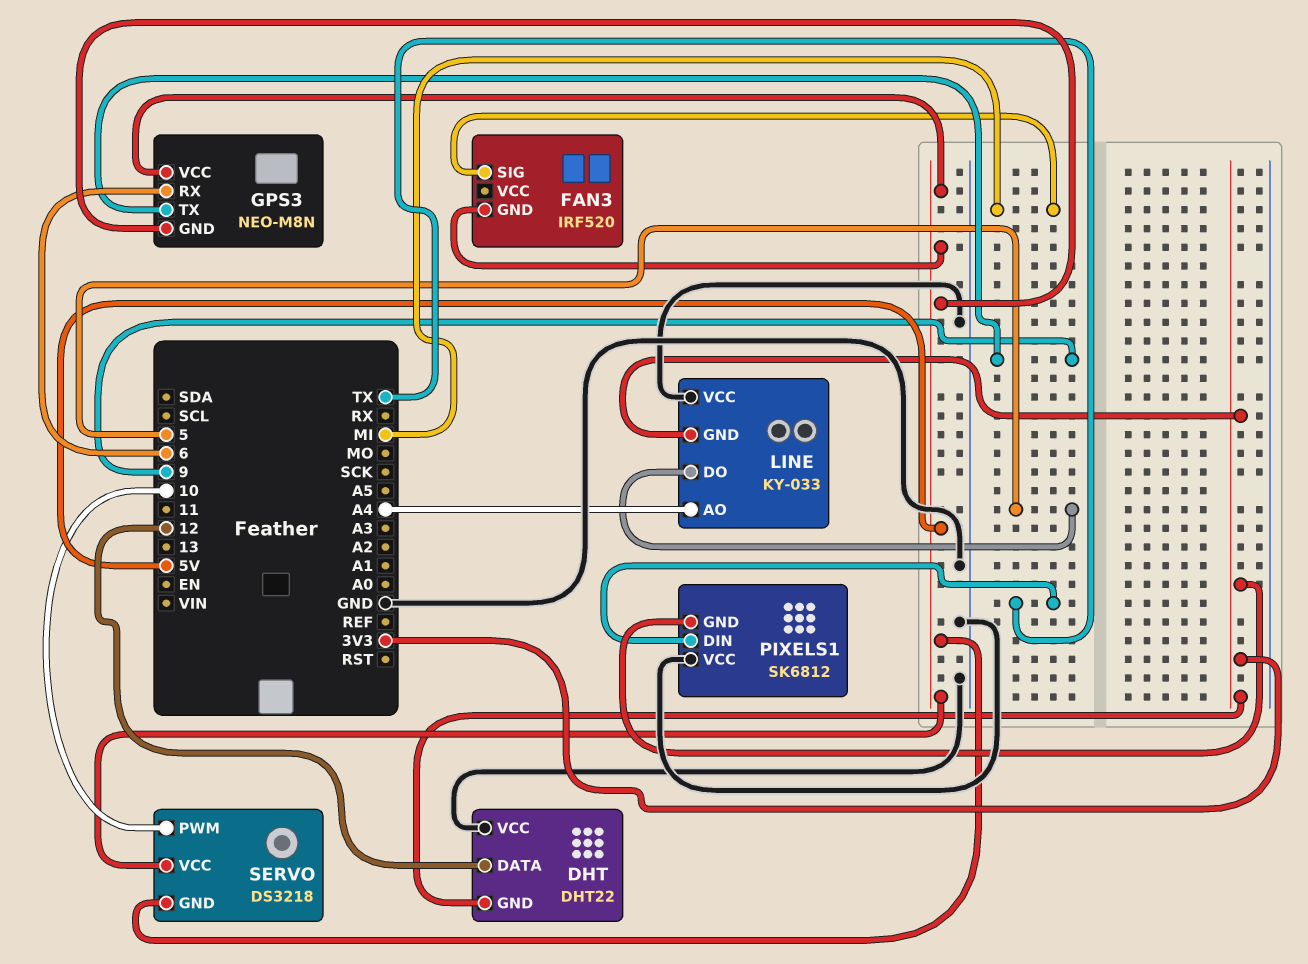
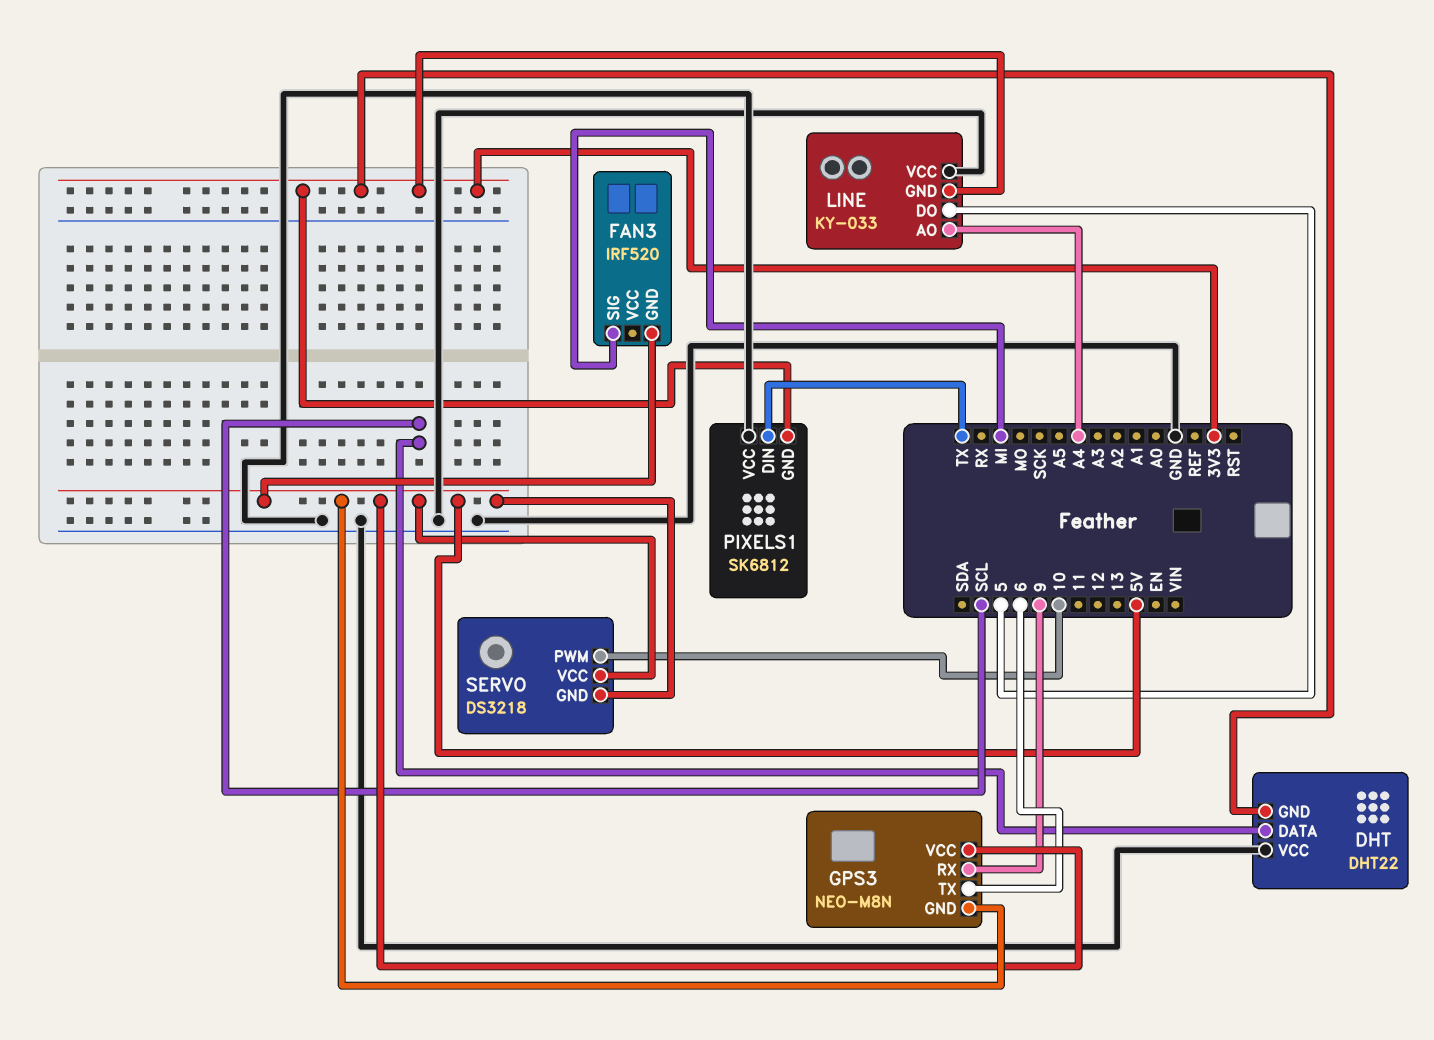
DHT pin DATA: 12 -> SCL
GPS3 pin RX: 6 -> 9
GPS3 pin TX: 9 -> 6

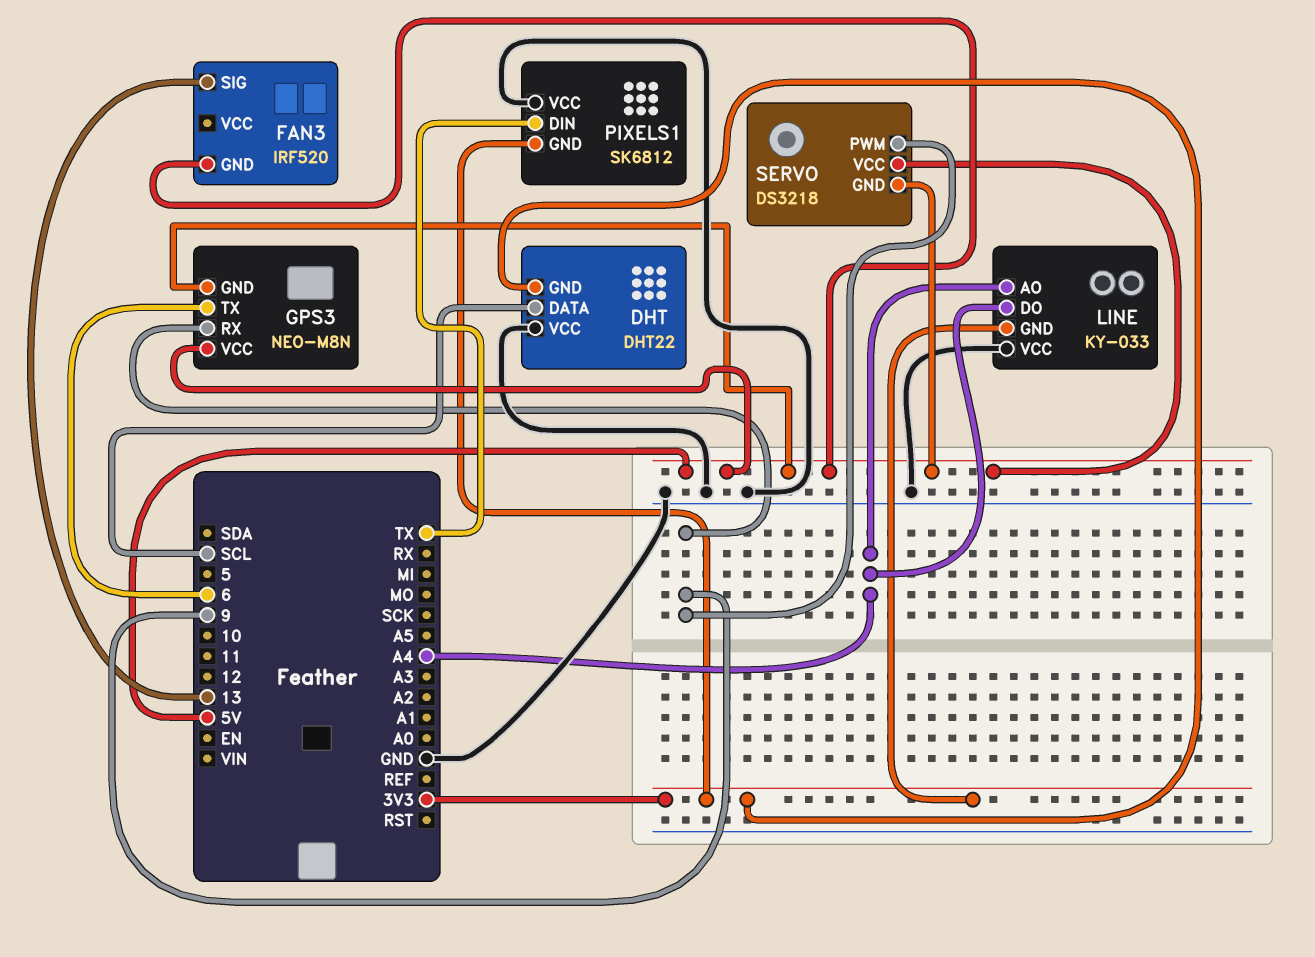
FAN3 pin SIG: MI -> 13
LINE pin DO: 5 -> A4
SERVO pin PWM: 10 -> 9

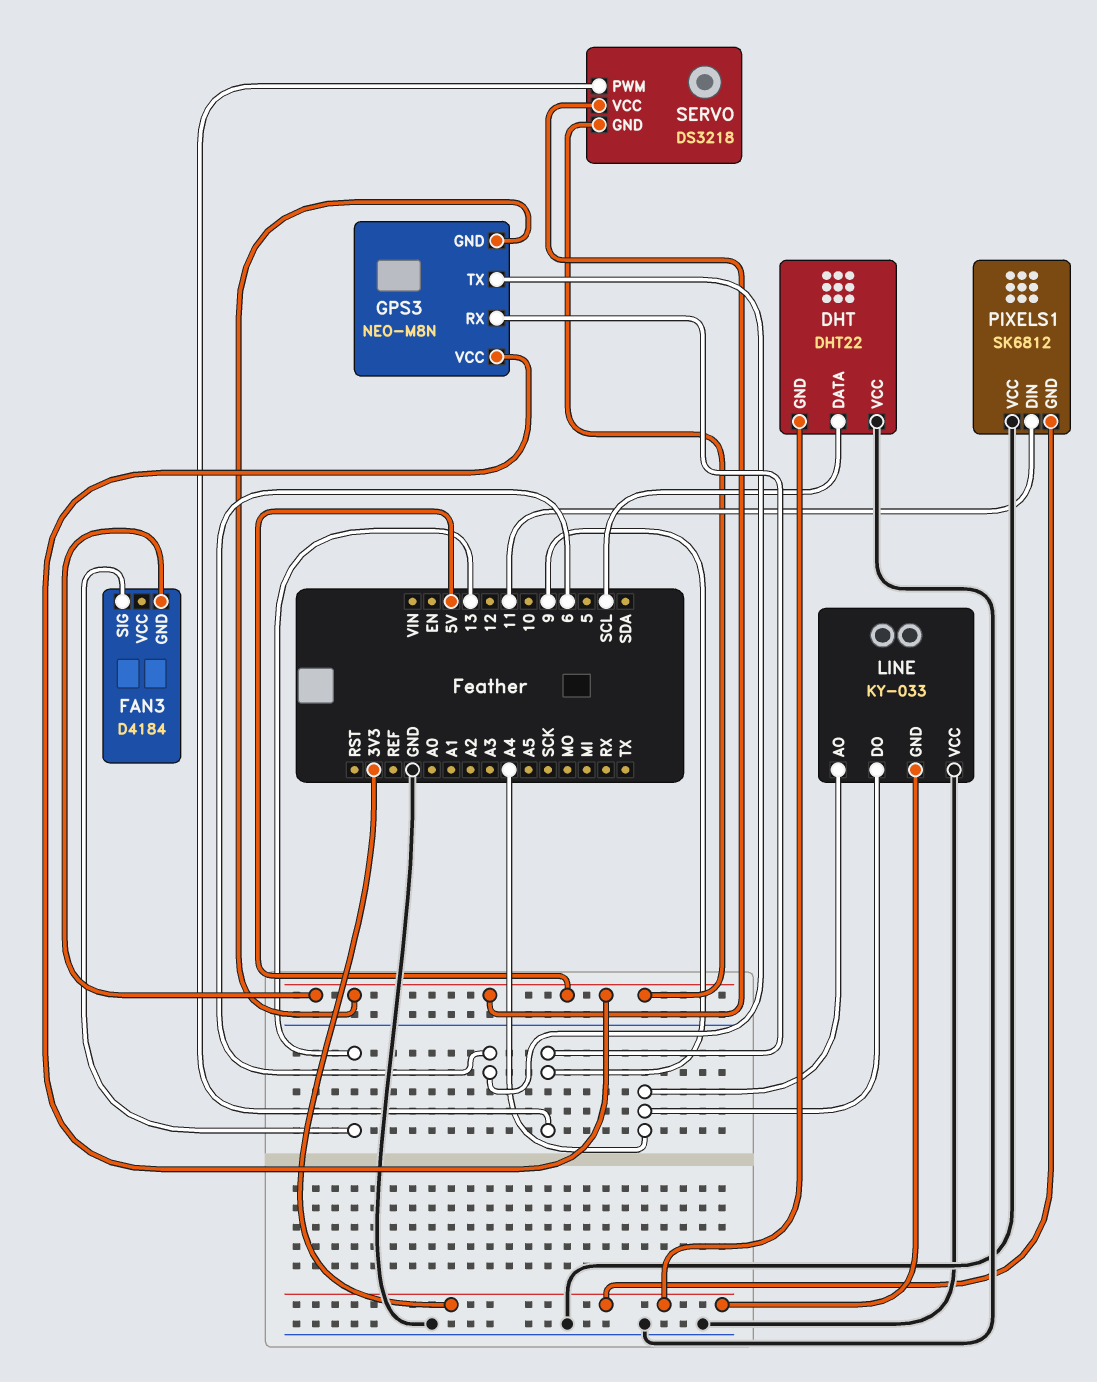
FAN3: IRF520 -> D4184
PIXELS1 pin DIN: TX -> 11

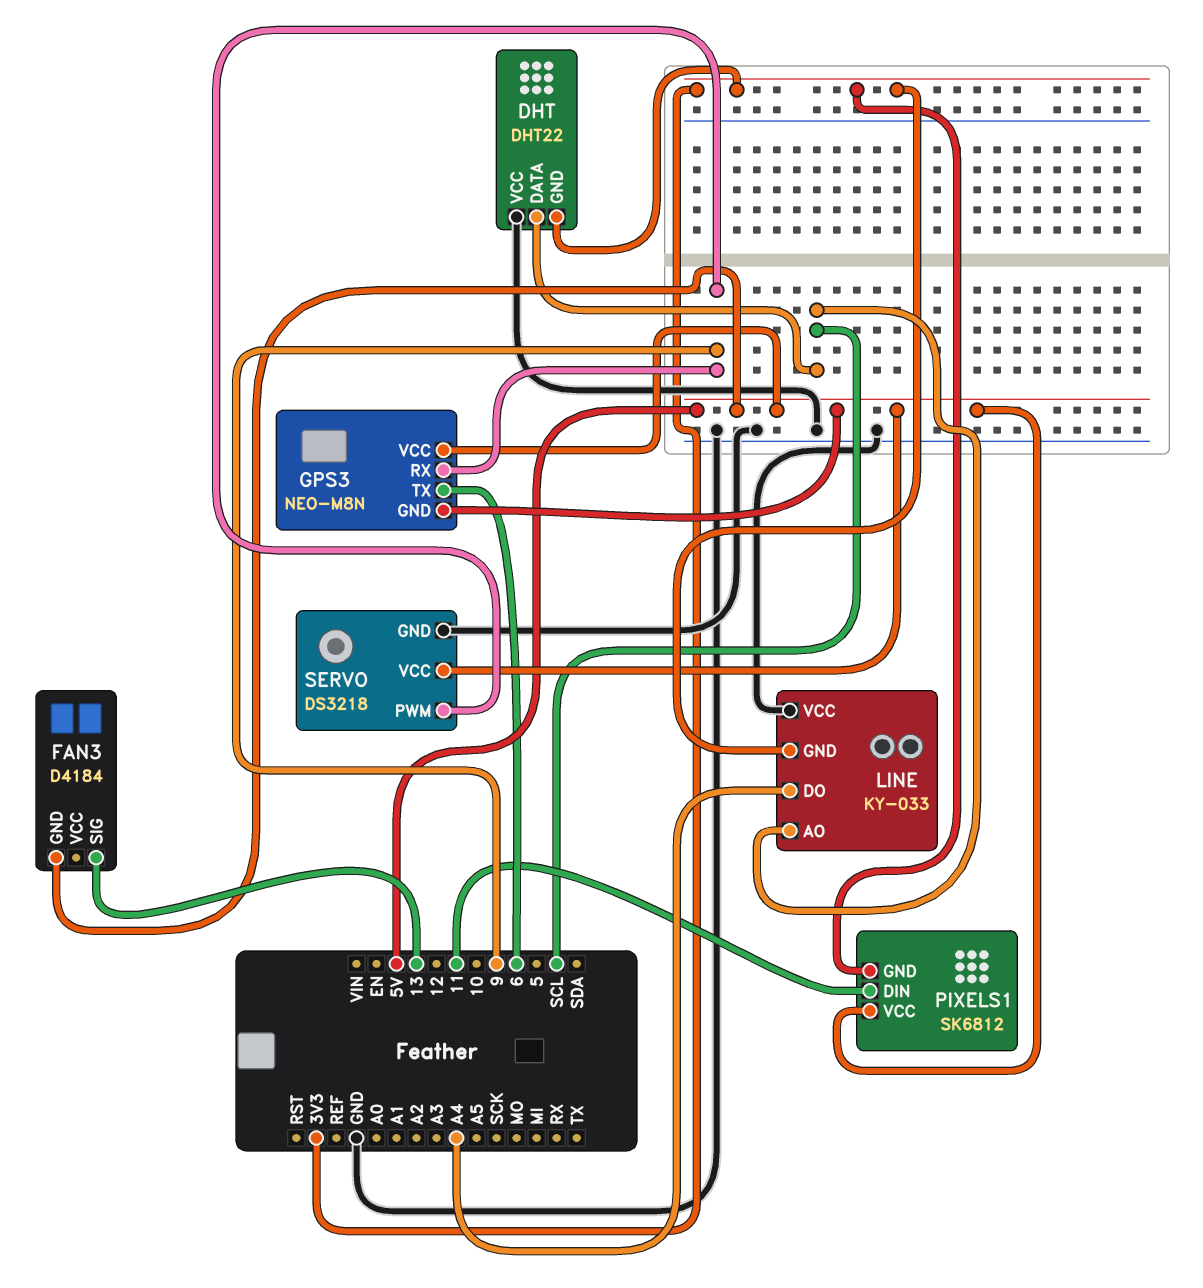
LINE pin AO: A4 -> SCL
PIXELS1 pin VCC: GND -> 5V
SERVO pin GND: 5V -> GND

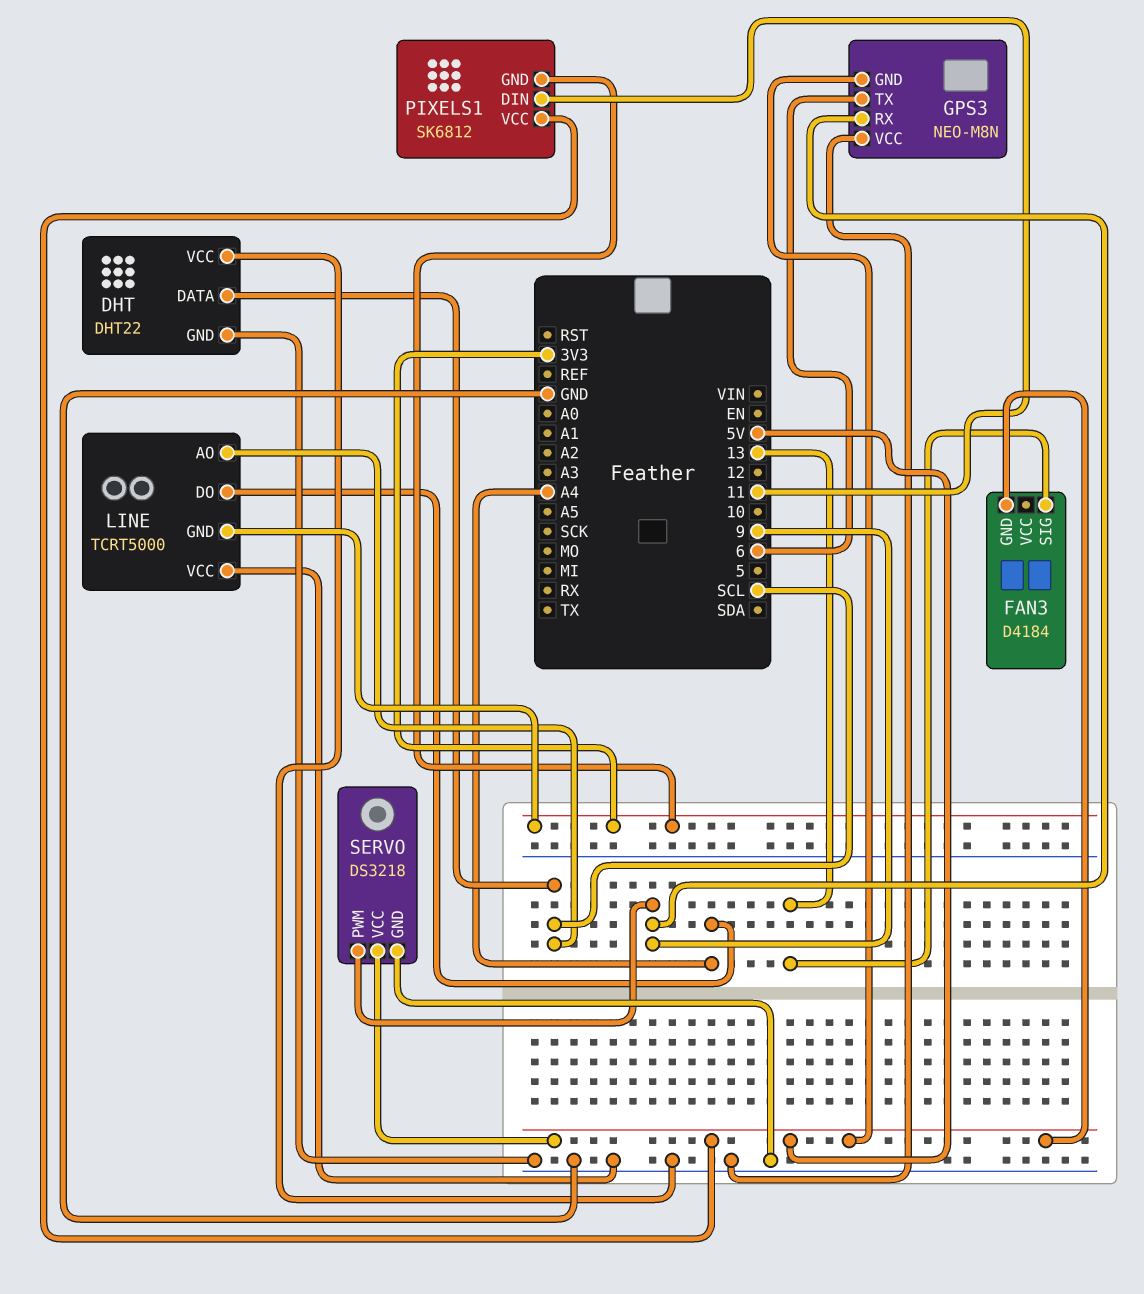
DHT pin GND: 3V3 -> GND
GPS3 pin VCC: 5V -> GND
LINE: KY-033 -> TCRT5000

